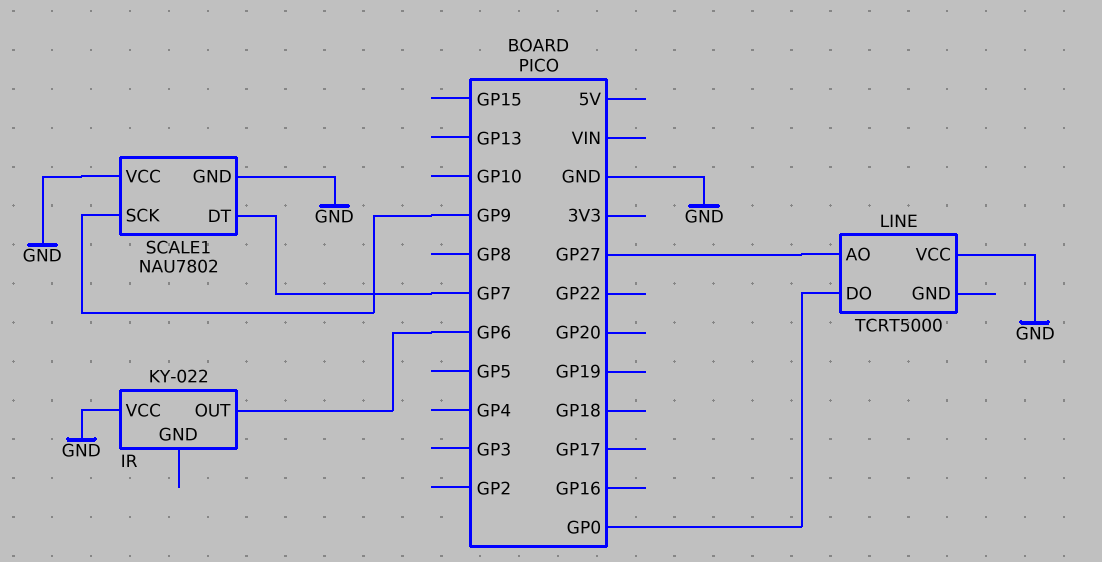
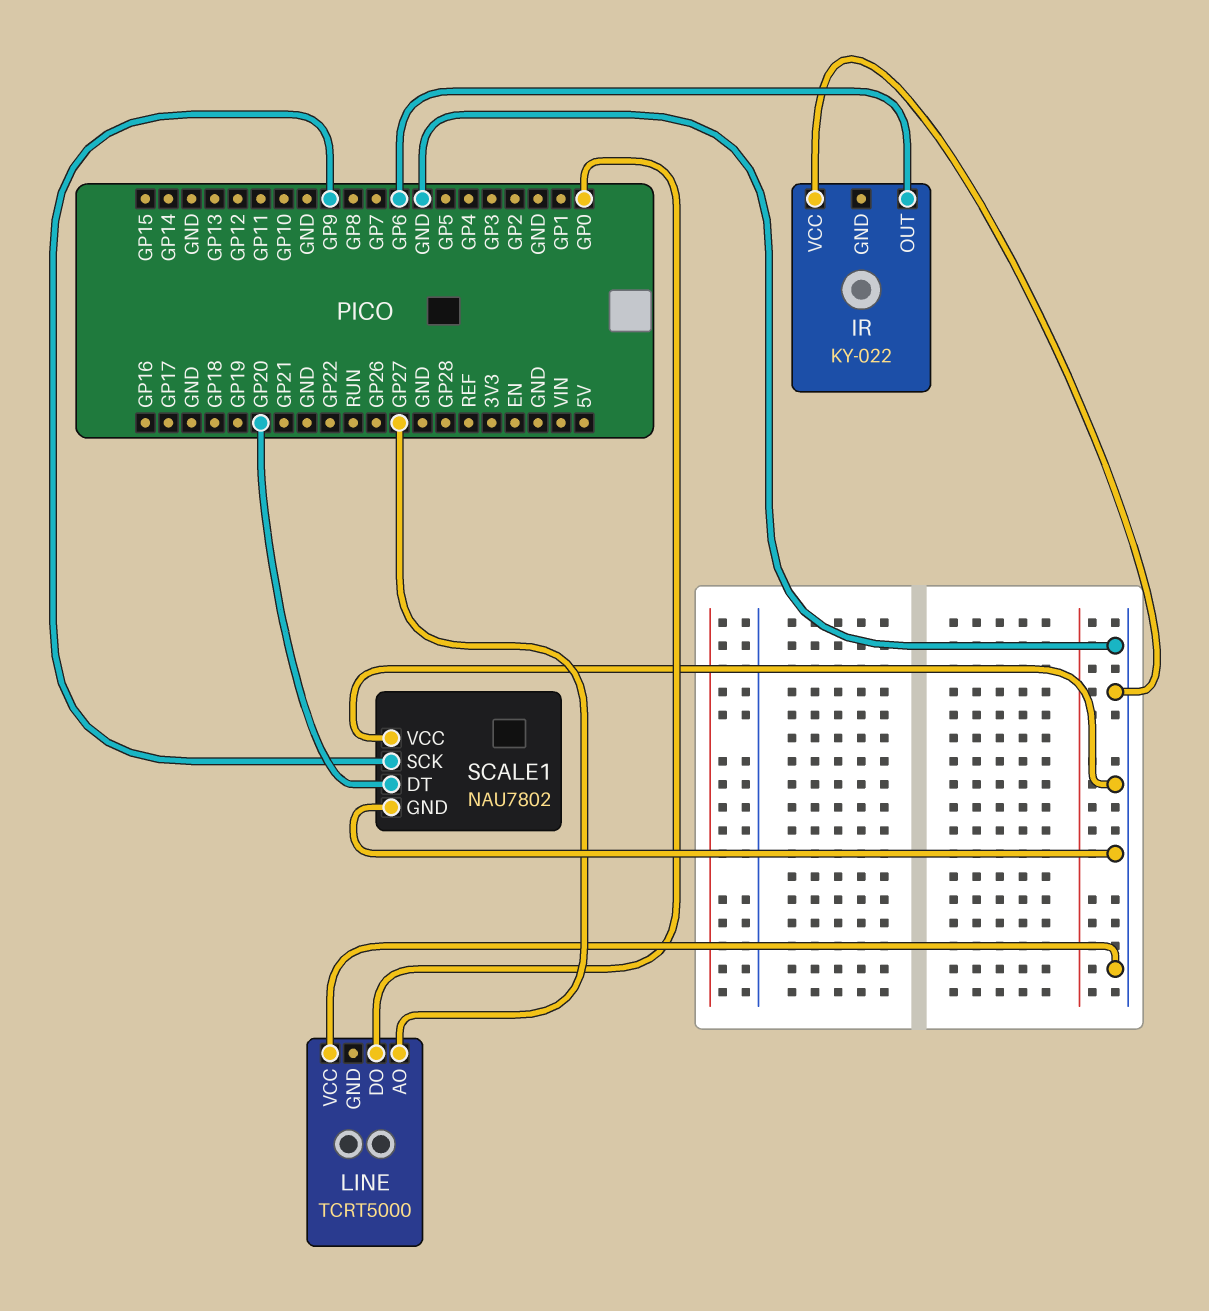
SCALE1 pin DT: GP7 -> GP20

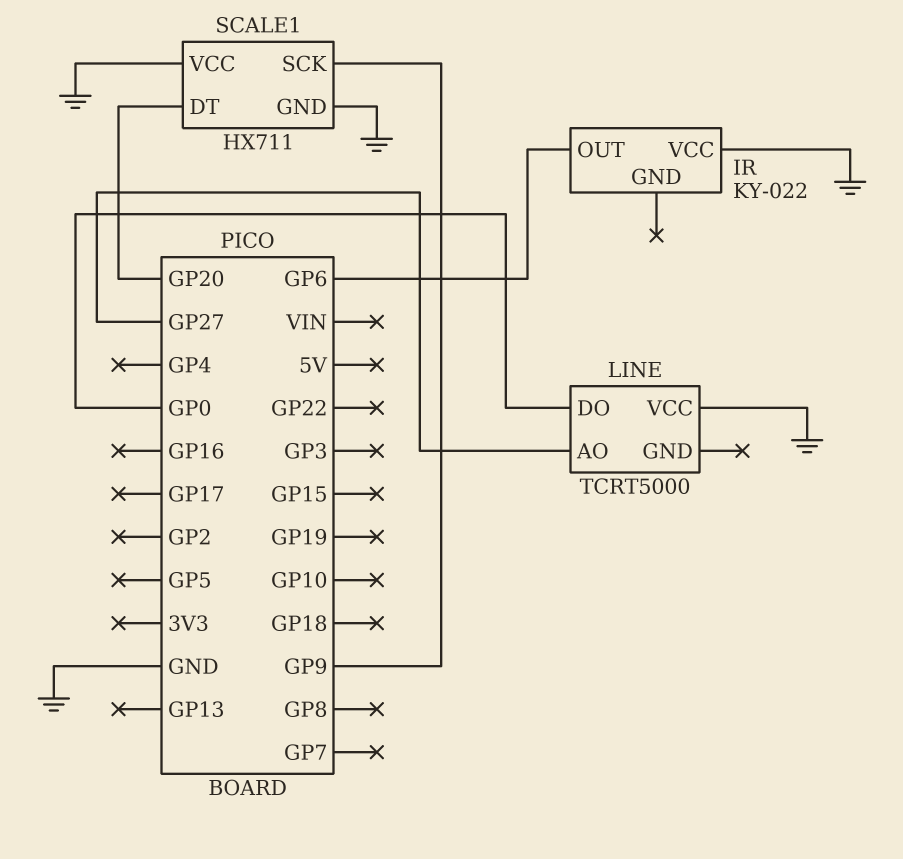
SCALE1: NAU7802 -> HX711

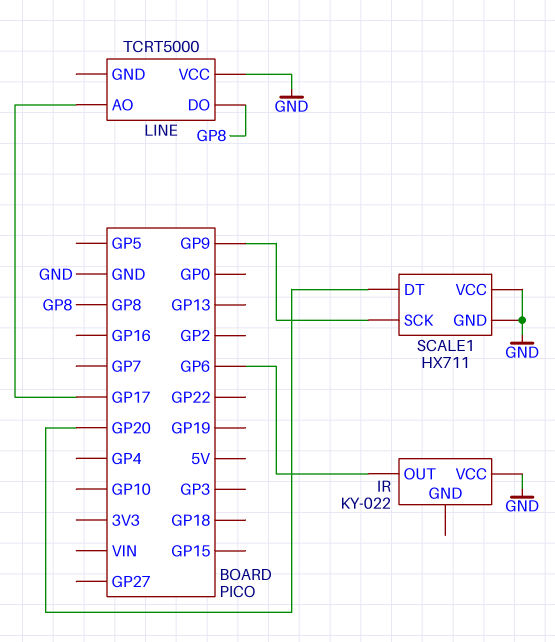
LINE pin AO: GP27 -> GP17
LINE pin DO: GP0 -> GP8

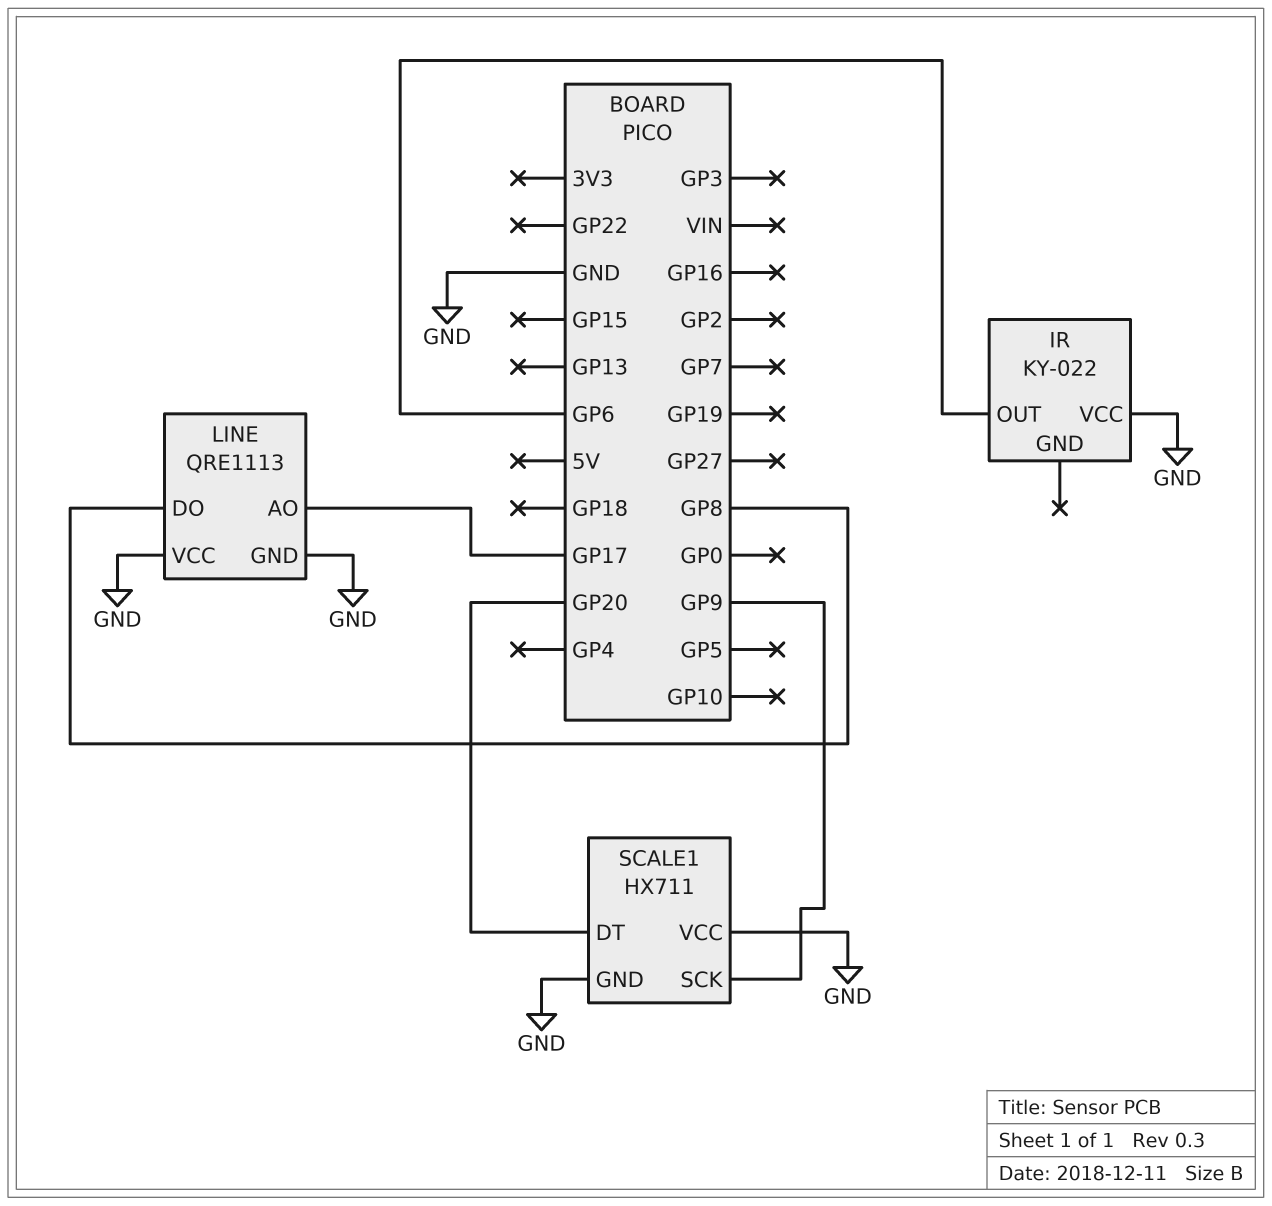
LINE: TCRT5000 -> QRE1113
LINE pin GND: none -> GND

